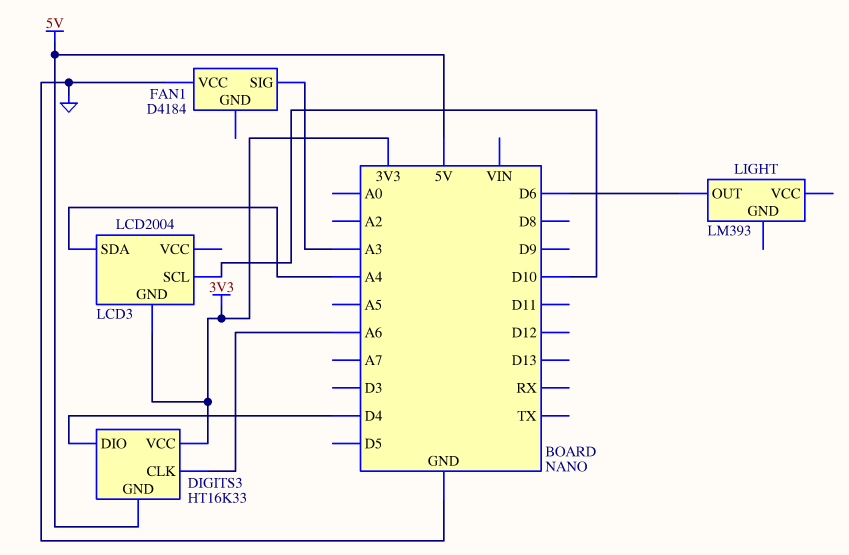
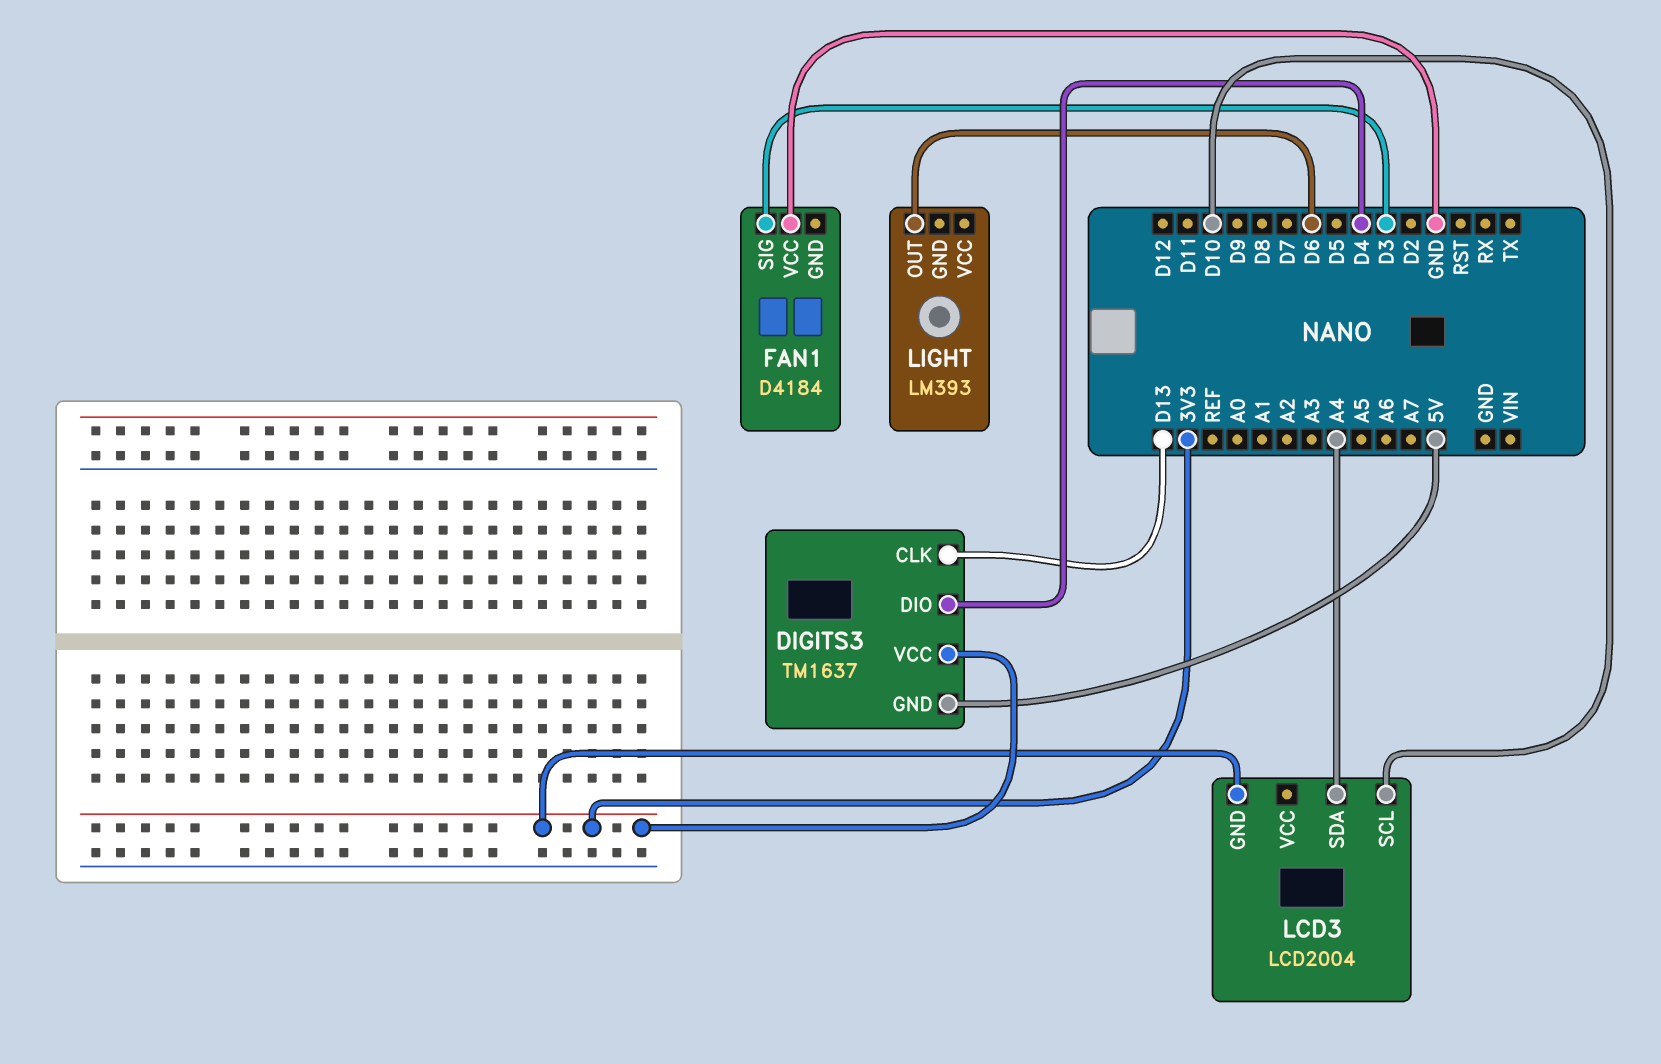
DIGITS3: HT16K33 -> TM1637
DIGITS3 pin CLK: A6 -> D13
FAN1 pin SIG: A3 -> D3

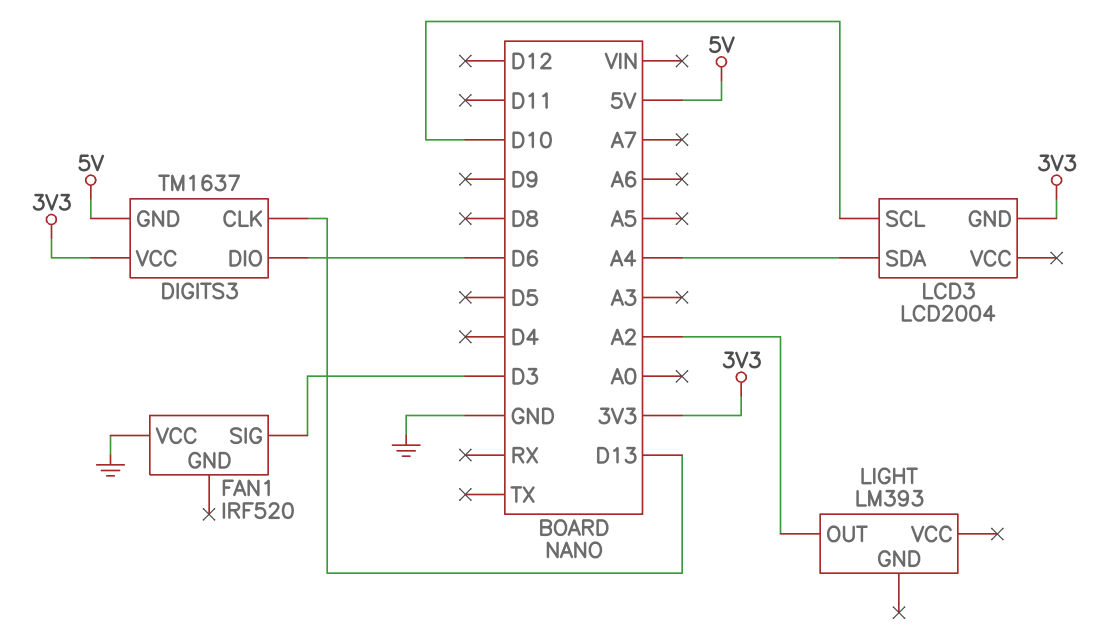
DIGITS3 pin DIO: D4 -> D6
FAN1: D4184 -> IRF520
LIGHT pin OUT: D6 -> A2

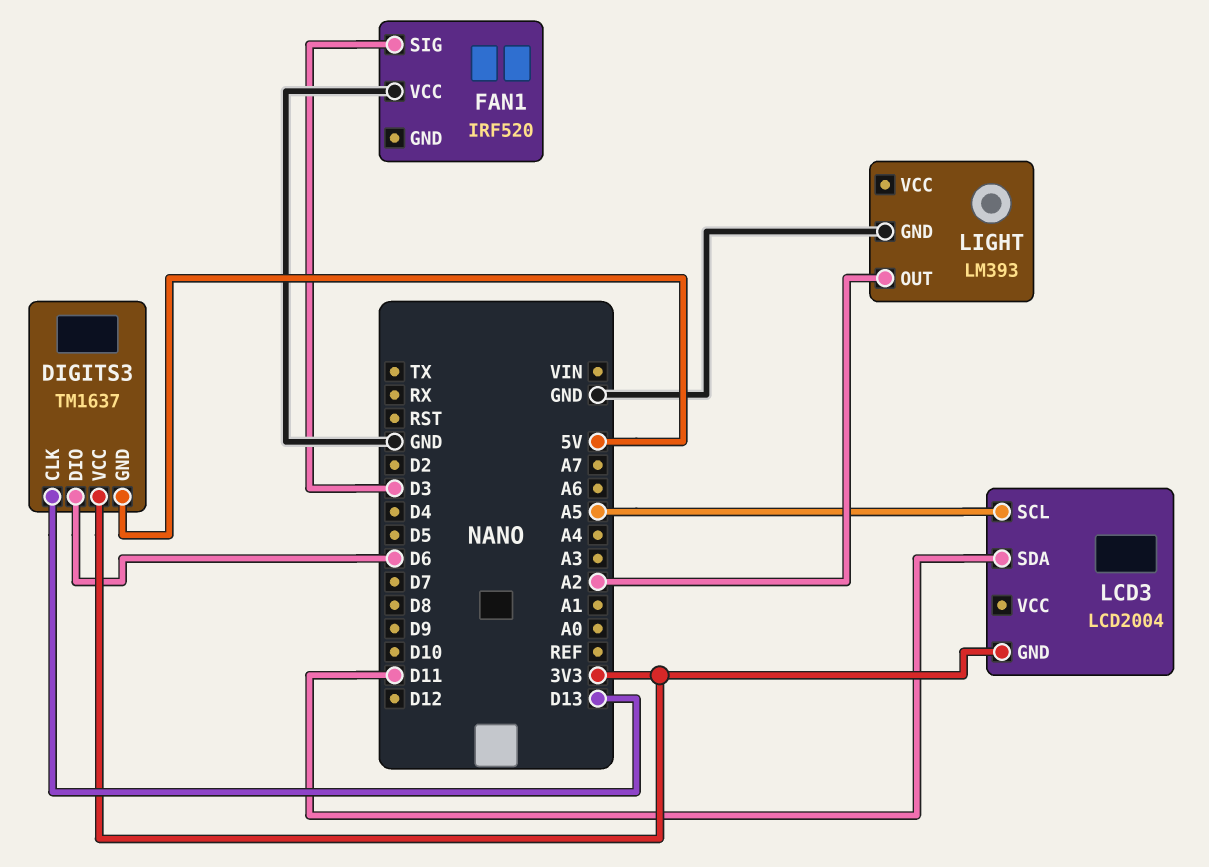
LCD3 pin SCL: D10 -> A5
LCD3 pin SDA: A4 -> D11
LIGHT pin GND: none -> GND

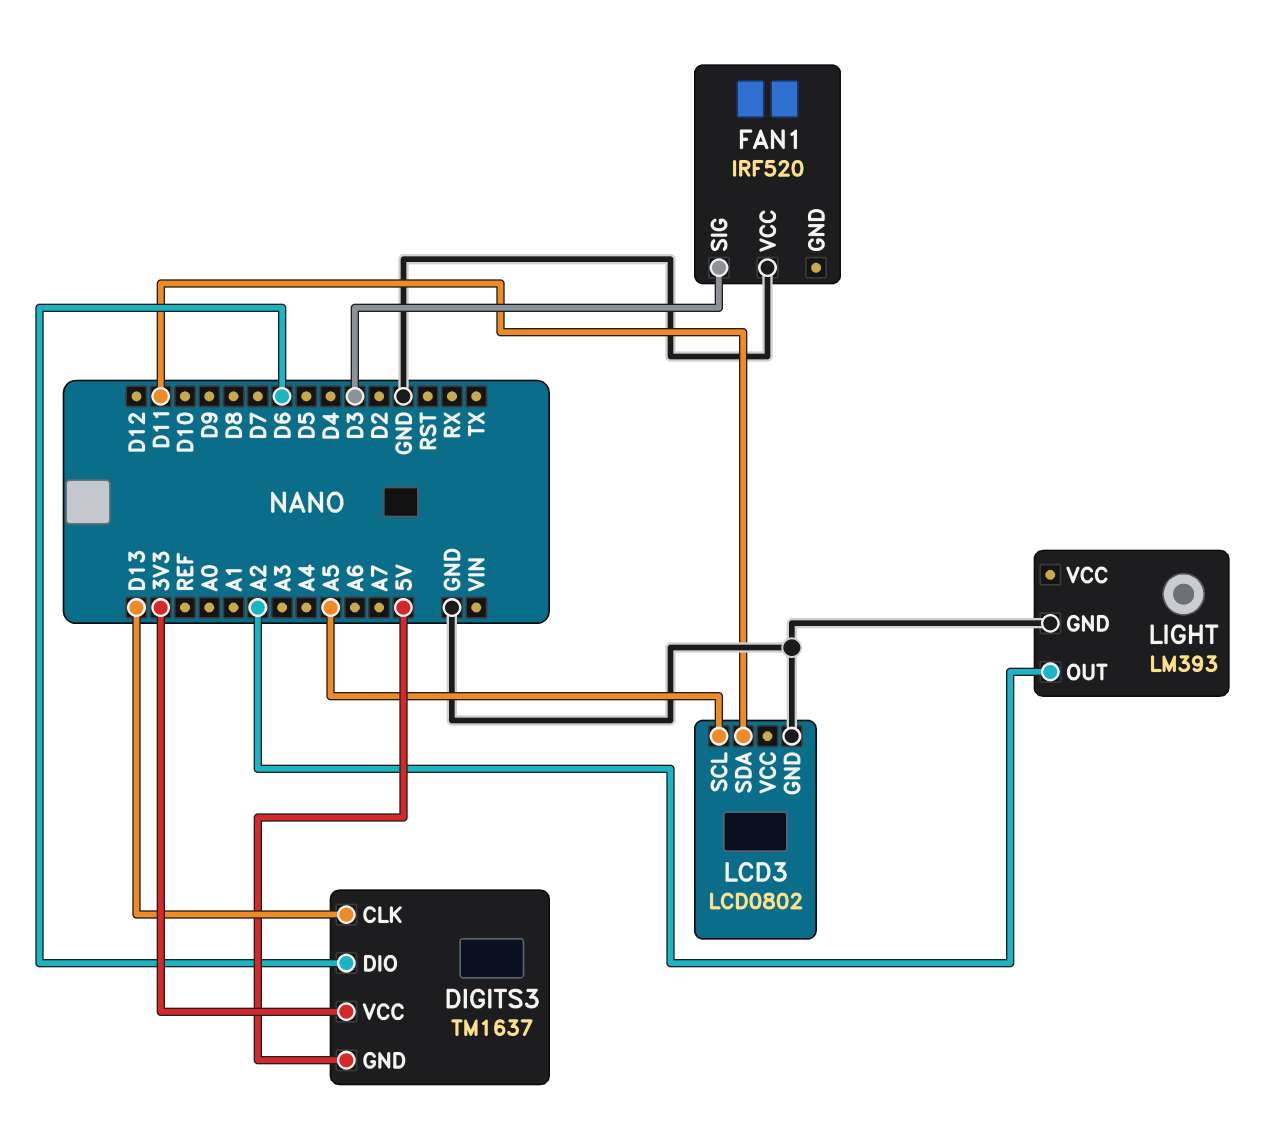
LCD3: LCD2004 -> LCD0802
LCD3 pin GND: 3V3 -> GND

